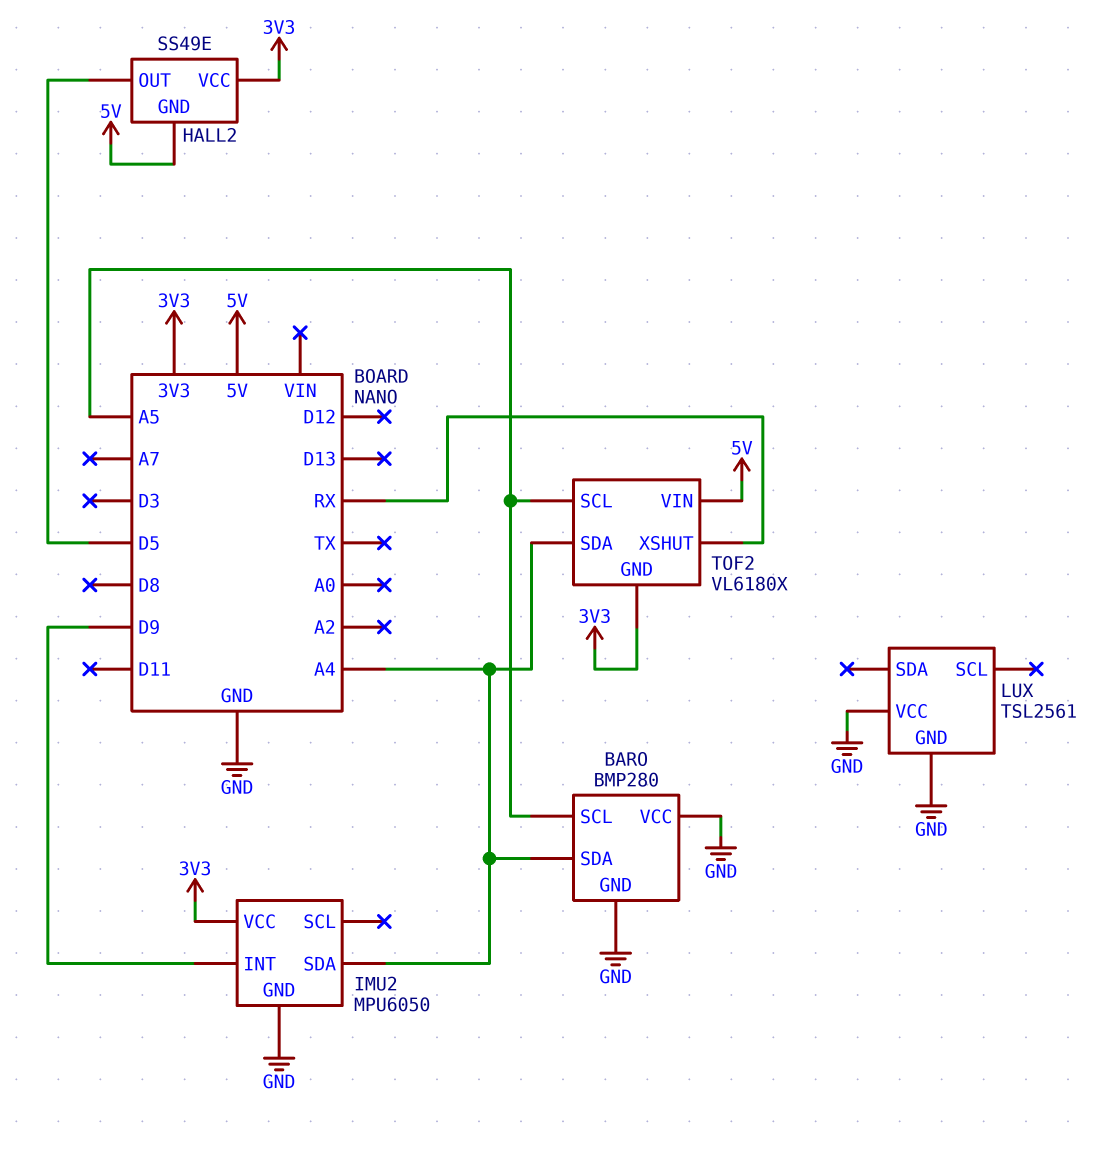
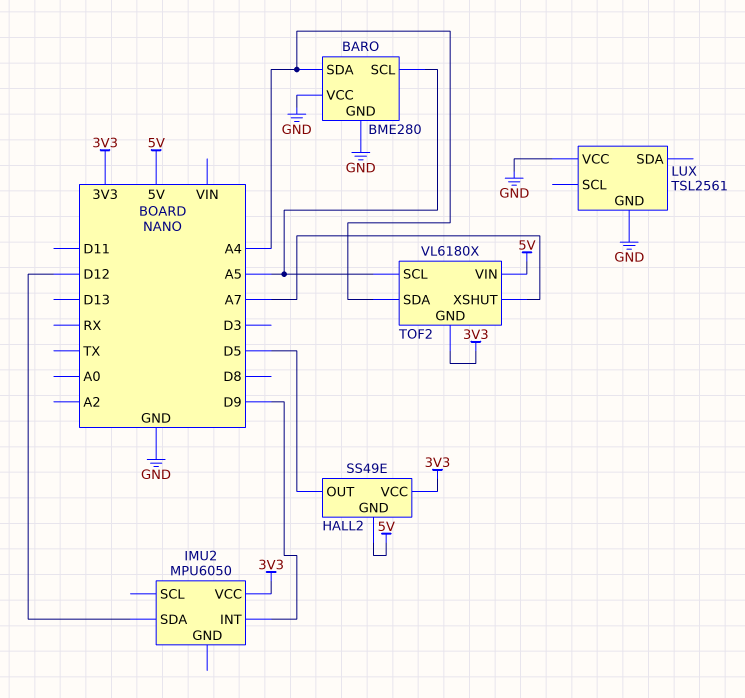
BARO: BMP280 -> BME280
IMU2 pin GND: GND -> none
IMU2 pin SDA: A4 -> D12
TOF2 pin XSHUT: RX -> A7

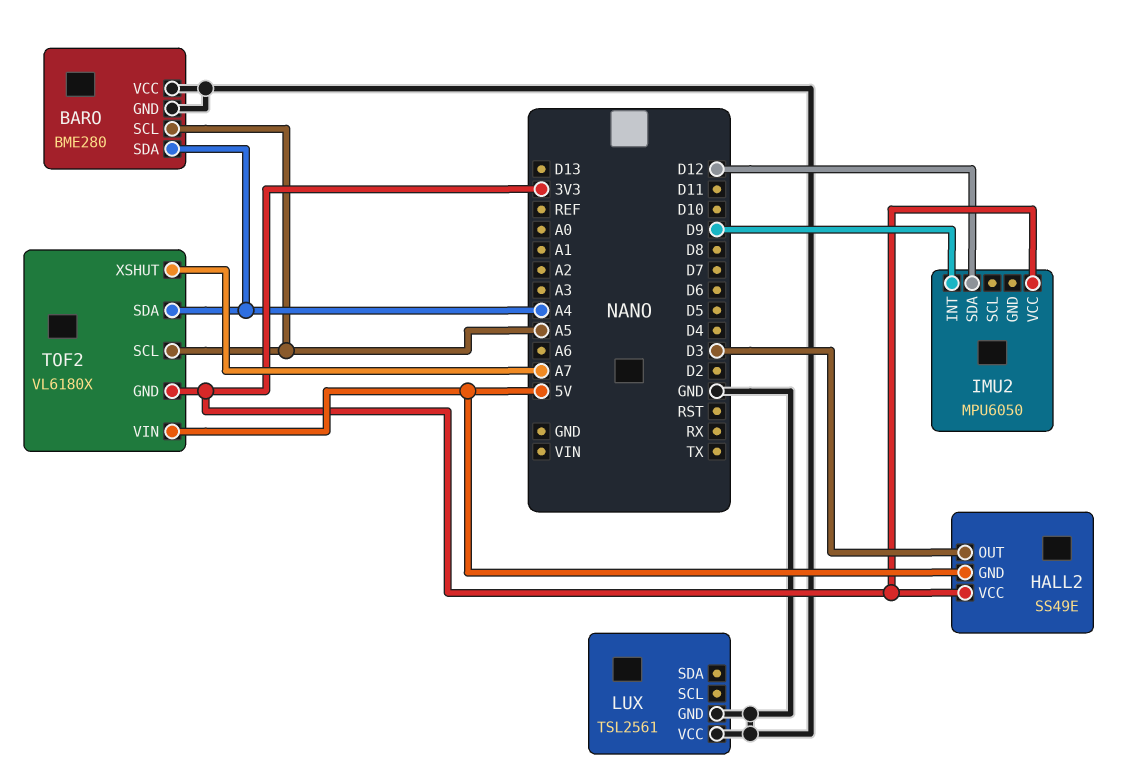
HALL2 pin OUT: D5 -> D3

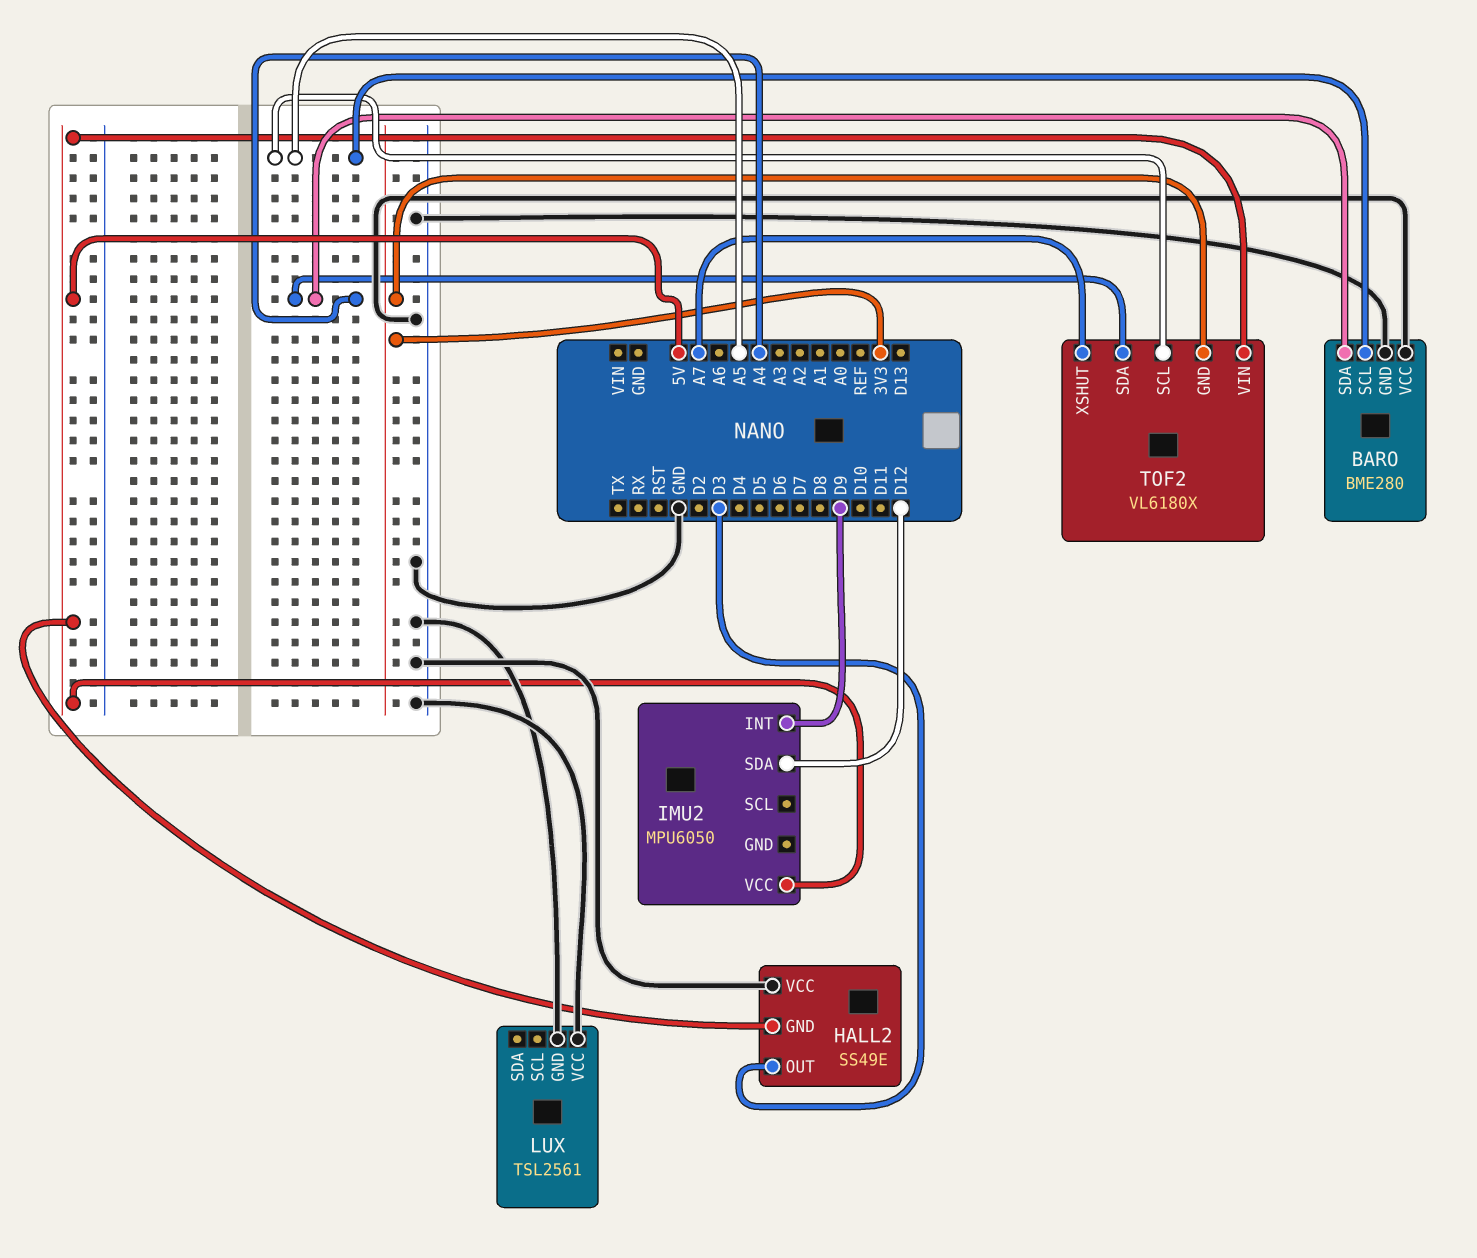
HALL2 pin VCC: 3V3 -> GND
IMU2 pin VCC: 3V3 -> 5V

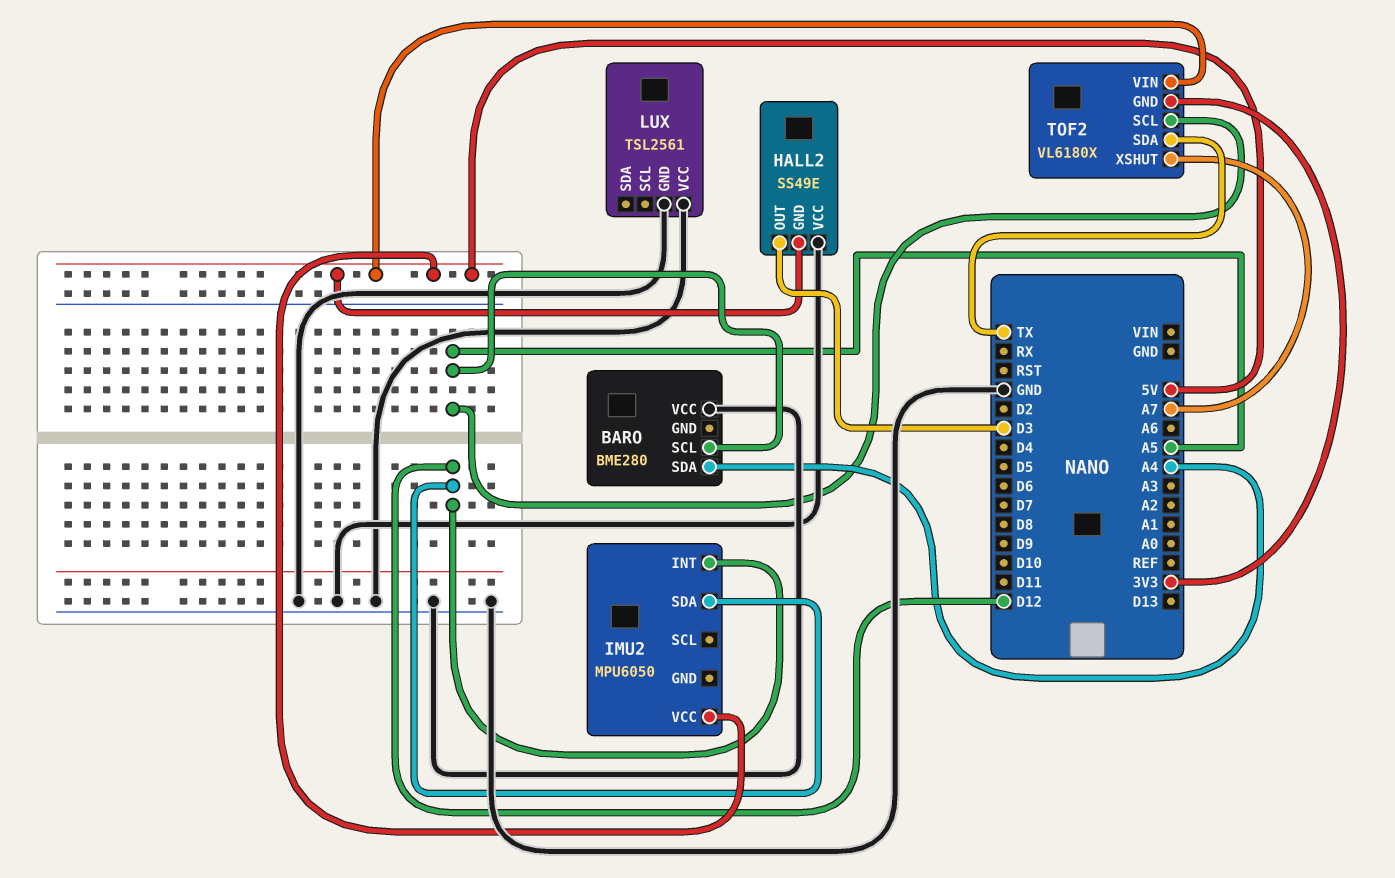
BARO pin GND: GND -> none
IMU2 pin INT: D9 -> D12
TOF2 pin SDA: A4 -> TX

